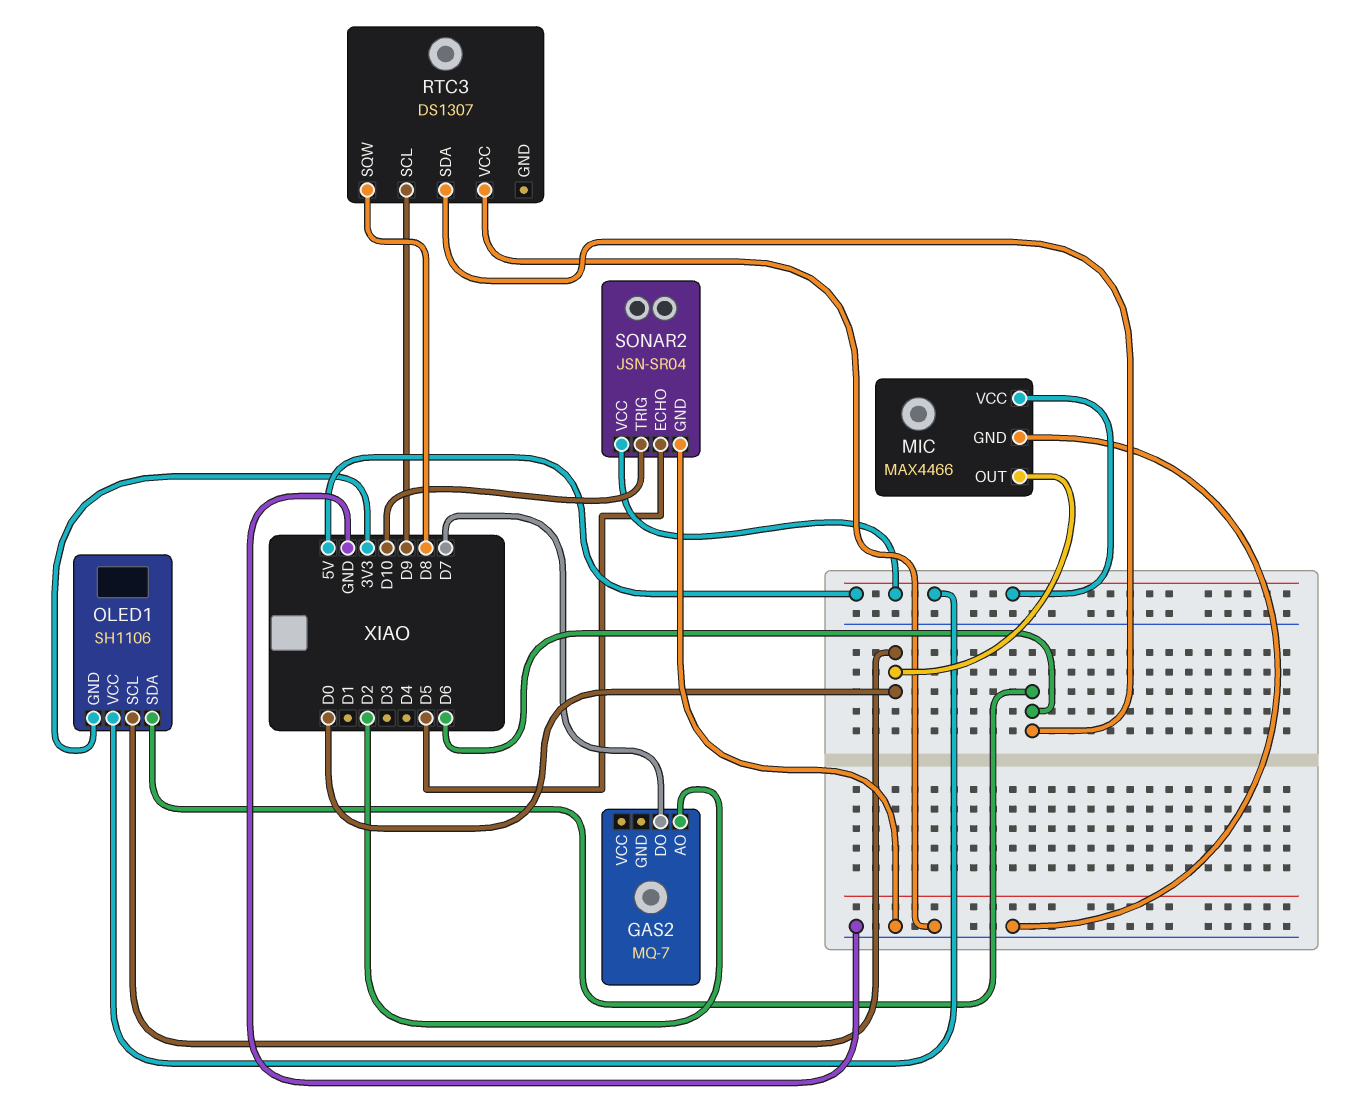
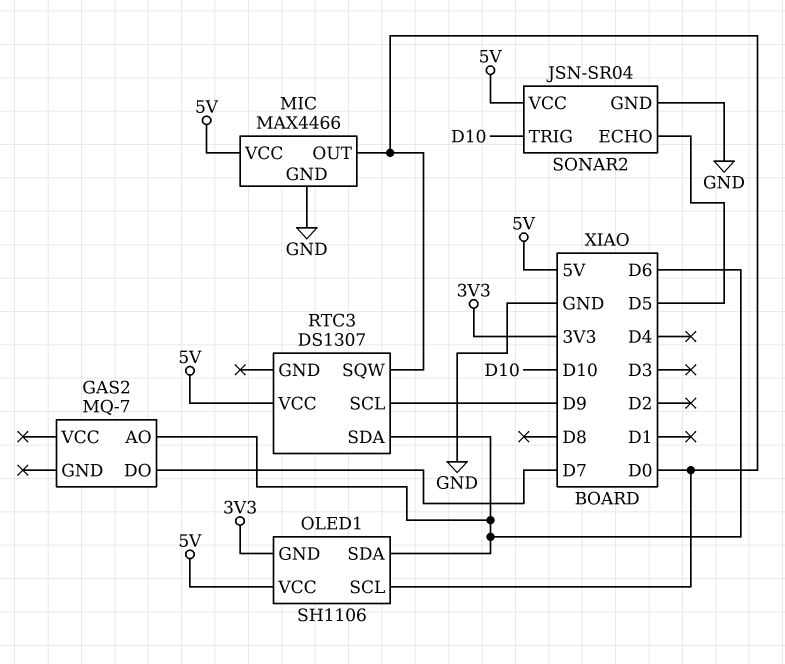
GAS2 pin AO: D2 -> D6
RTC3 pin SQW: D8 -> D0
RTC3 pin VCC: GND -> 5V

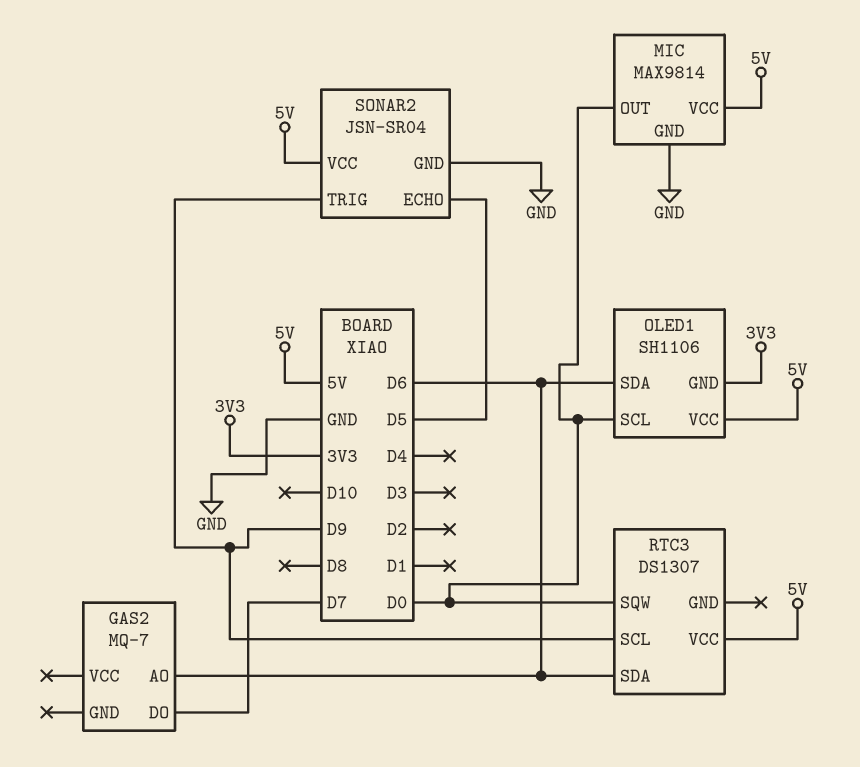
MIC: MAX4466 -> MAX9814
SONAR2 pin TRIG: D10 -> D9

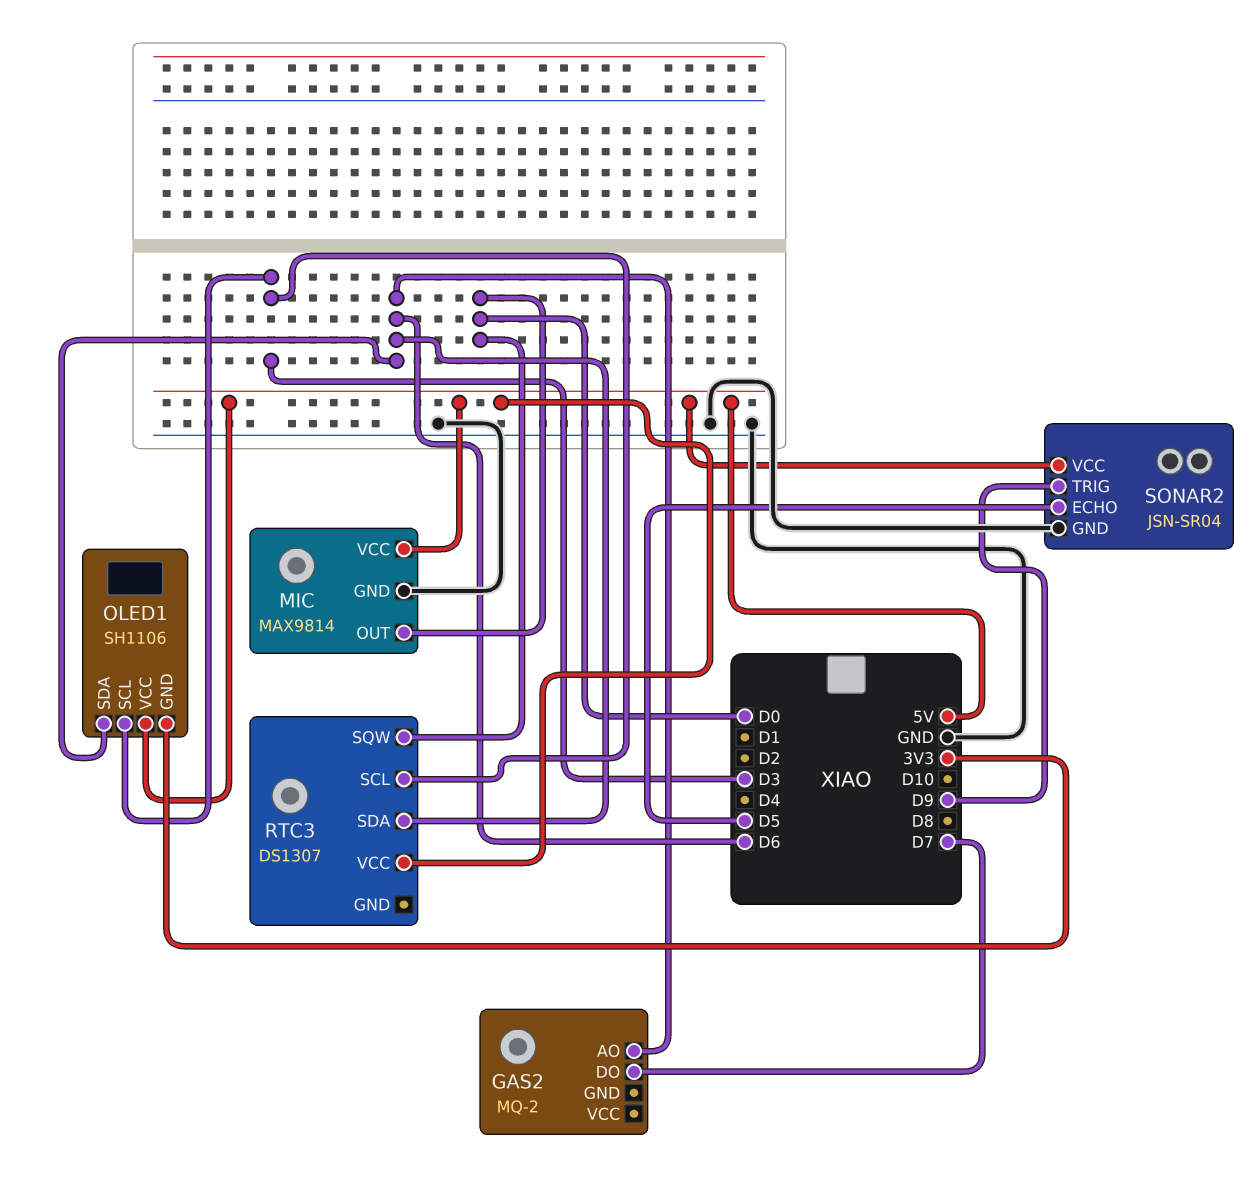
GAS2: MQ-7 -> MQ-2
OLED1 pin SCL: D0 -> D3
RTC3 pin SCL: D9 -> D3

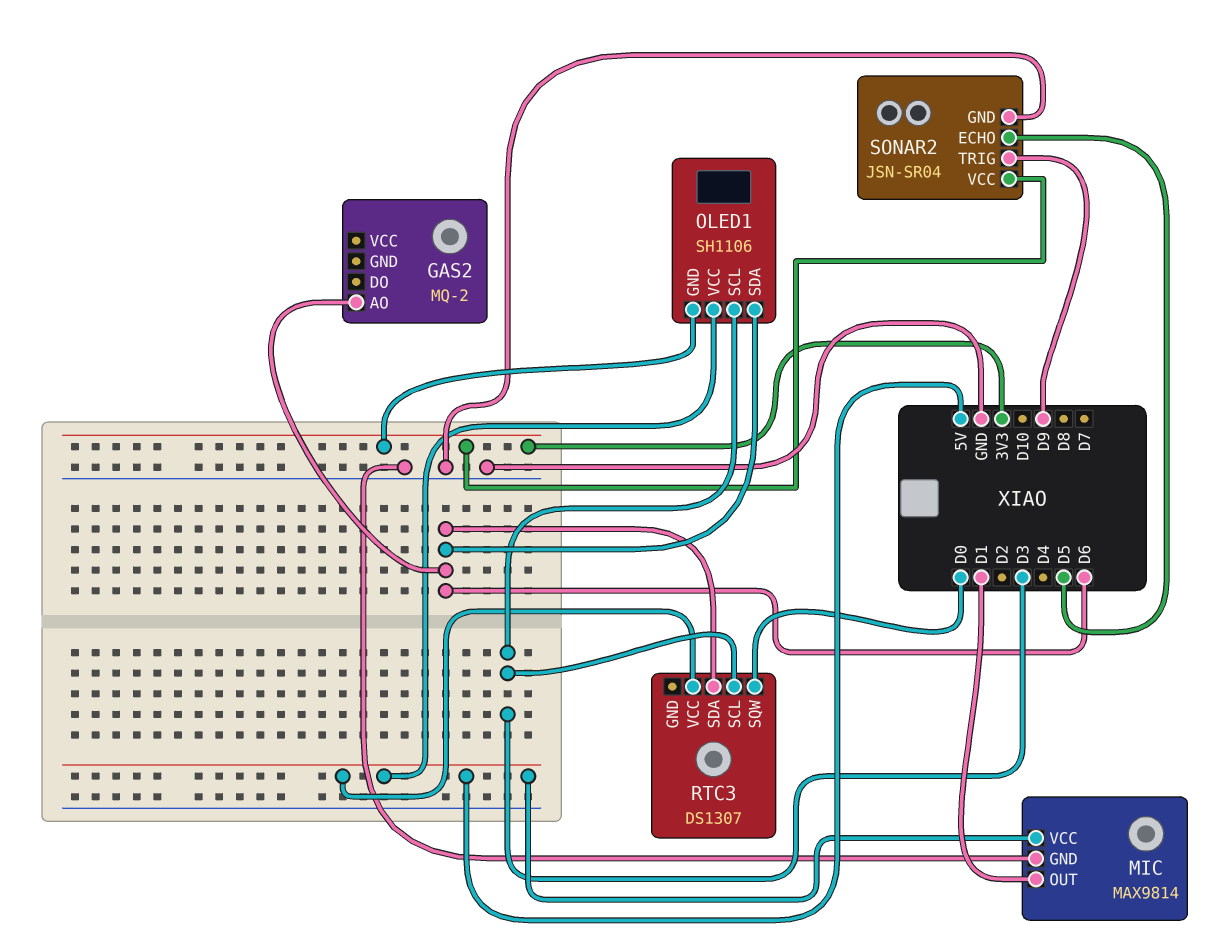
GAS2 pin DO: D7 -> none
MIC pin OUT: D0 -> D1
SONAR2 pin VCC: 5V -> 3V3

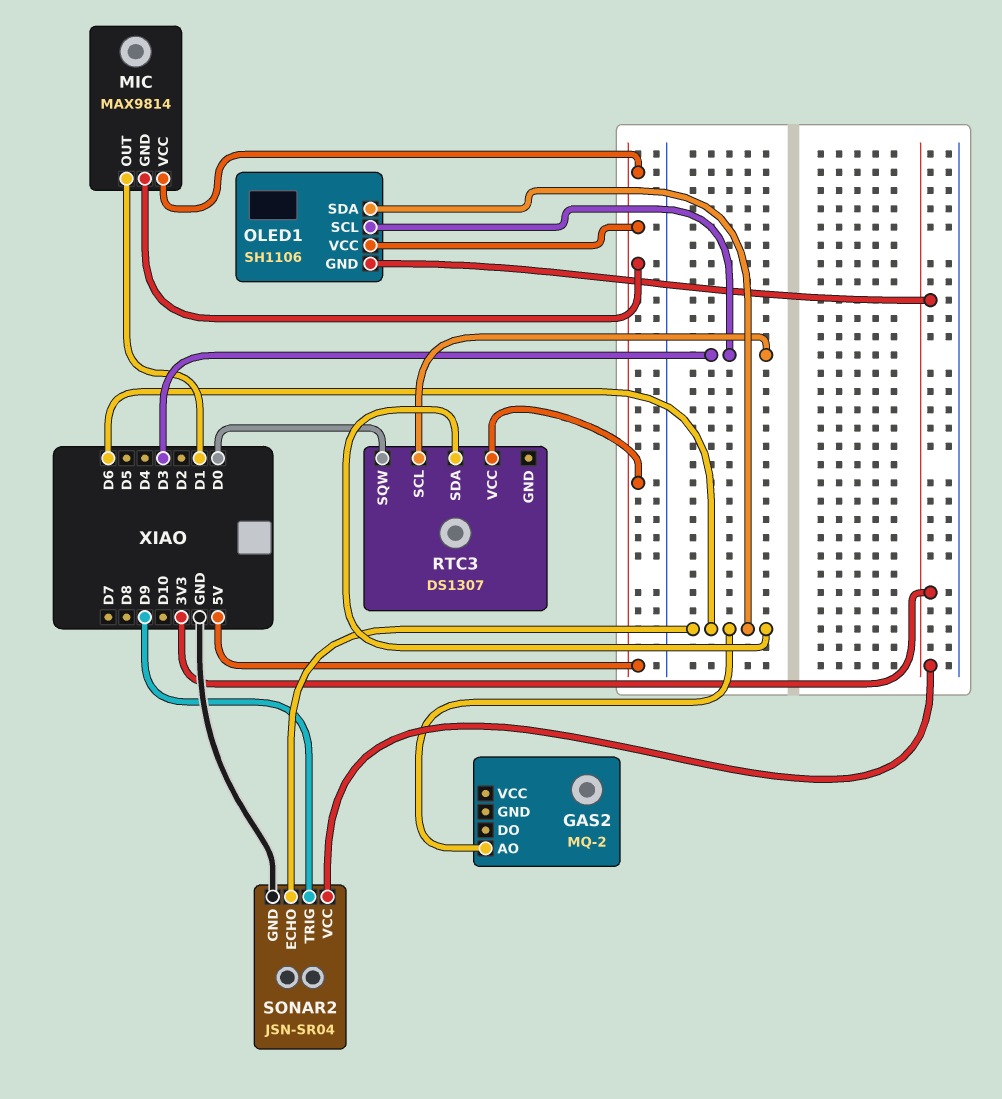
MIC pin GND: GND -> 5V
SONAR2 pin ECHO: D5 -> D6

